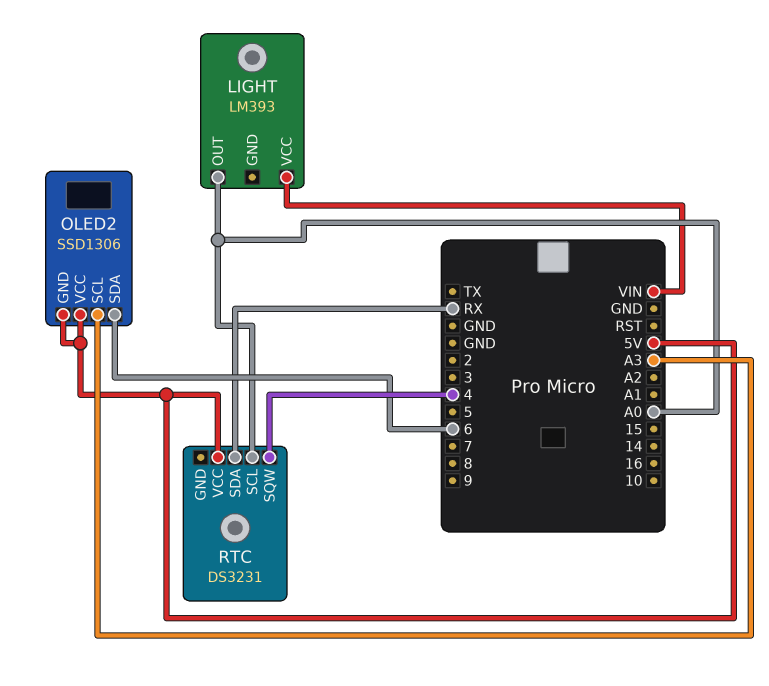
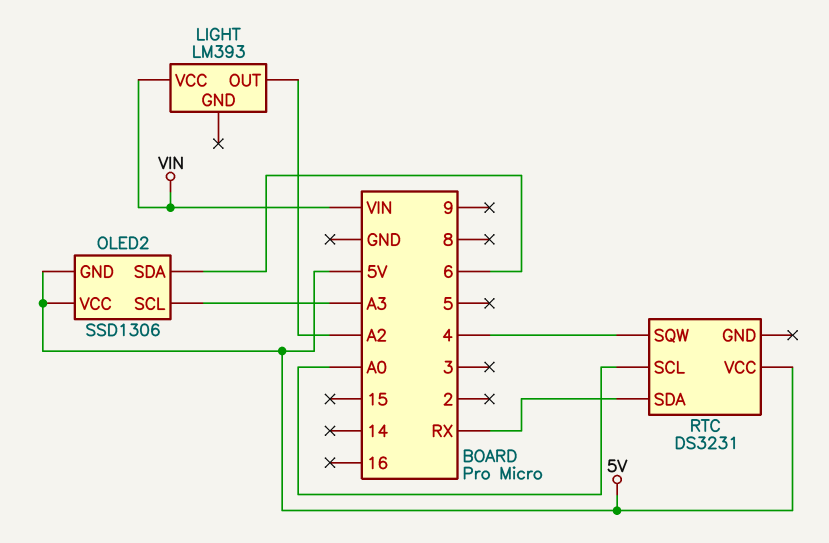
LIGHT pin OUT: A0 -> A2

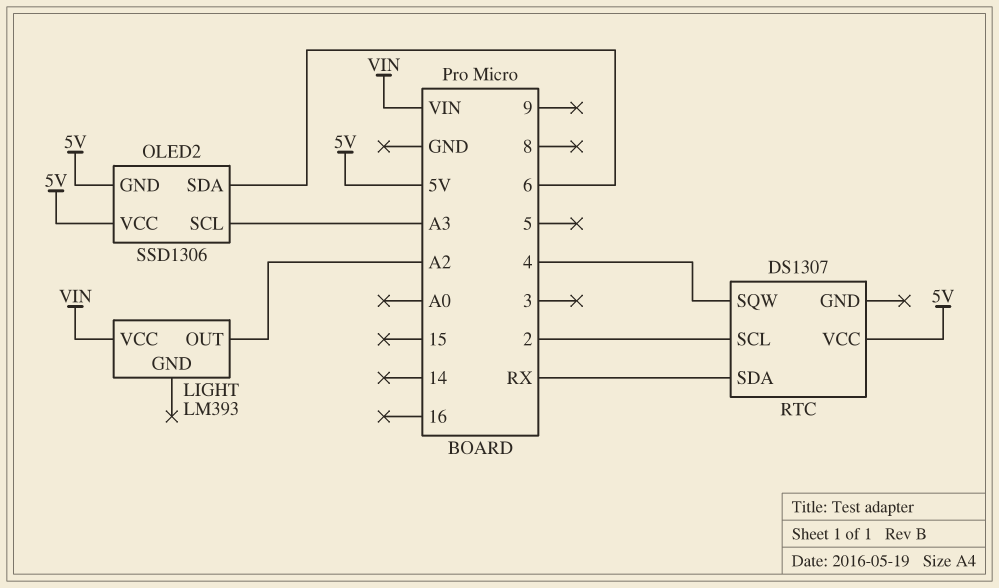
RTC: DS3231 -> DS1307
RTC pin SCL: A0 -> 2

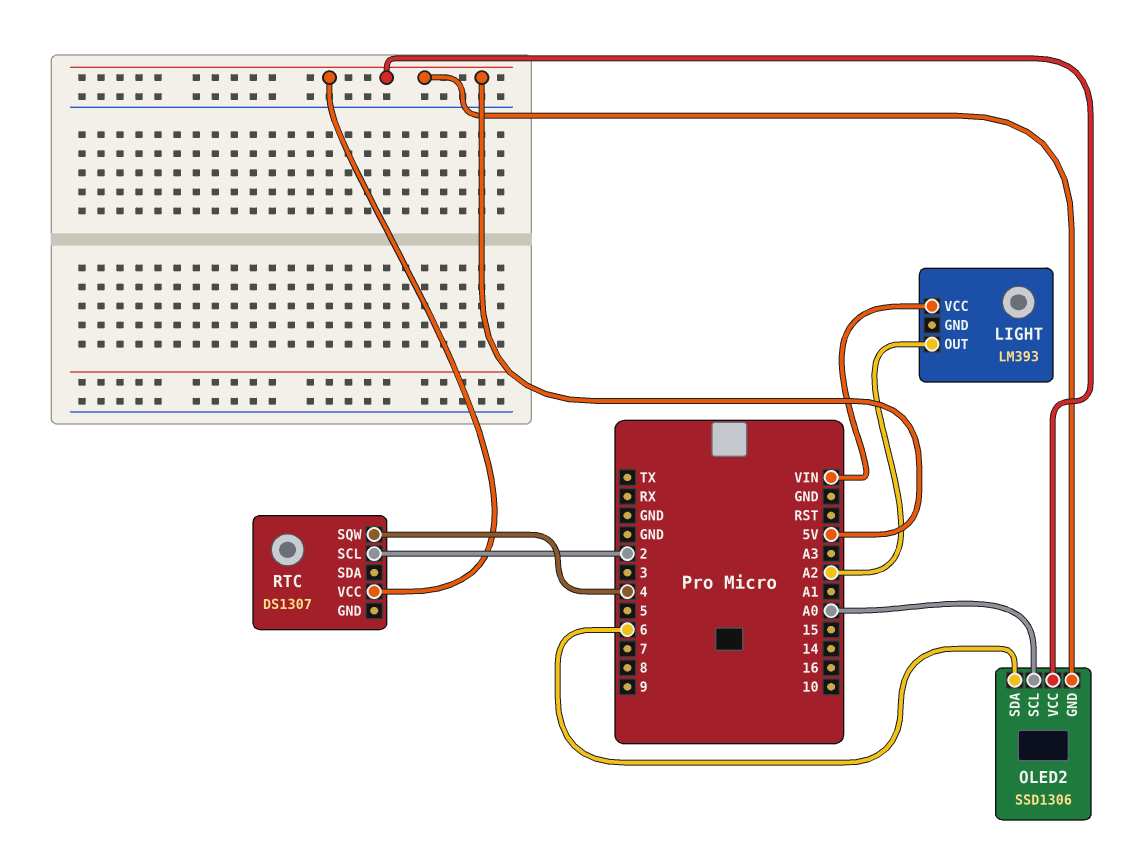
OLED2 pin SCL: A3 -> A0
RTC pin SDA: RX -> none

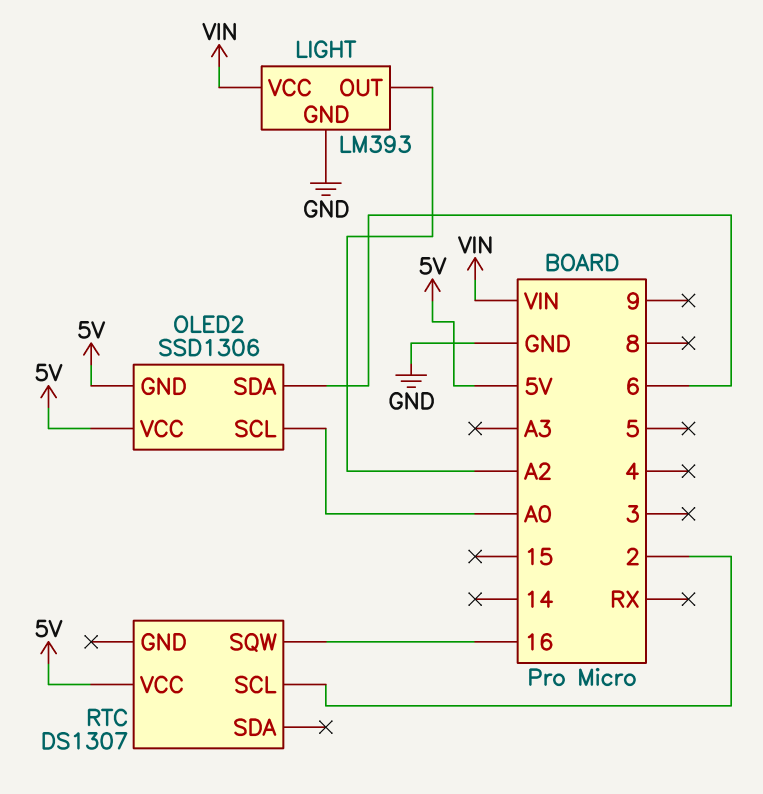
LIGHT pin GND: none -> GND
RTC pin SQW: 4 -> 16

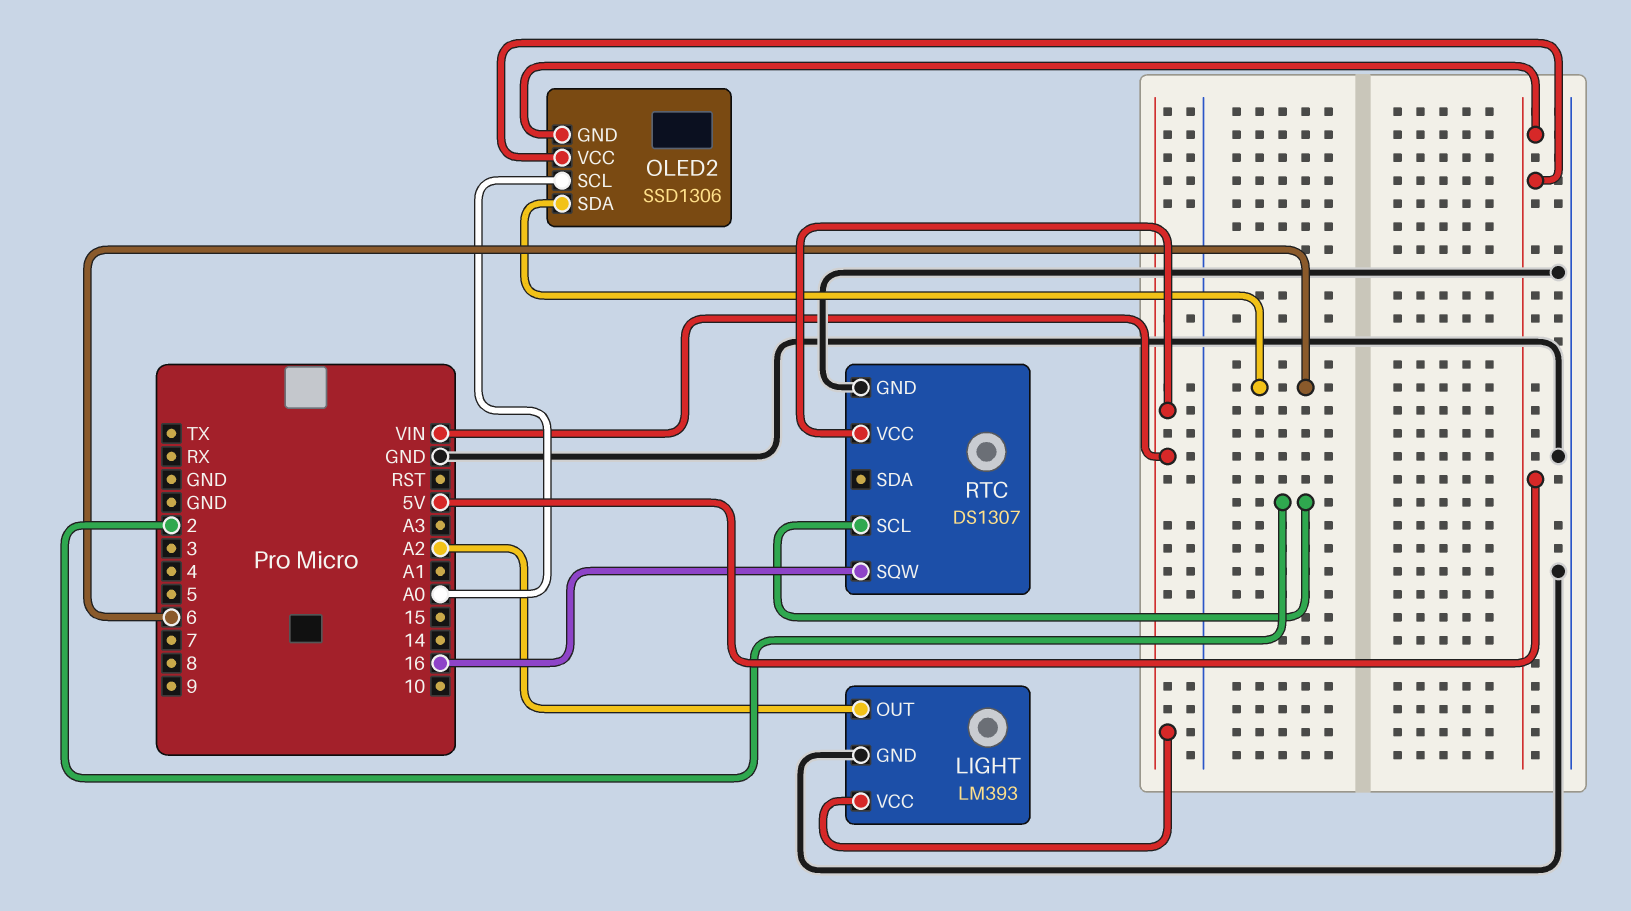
RTC pin GND: none -> GND
RTC pin VCC: 5V -> VIN

